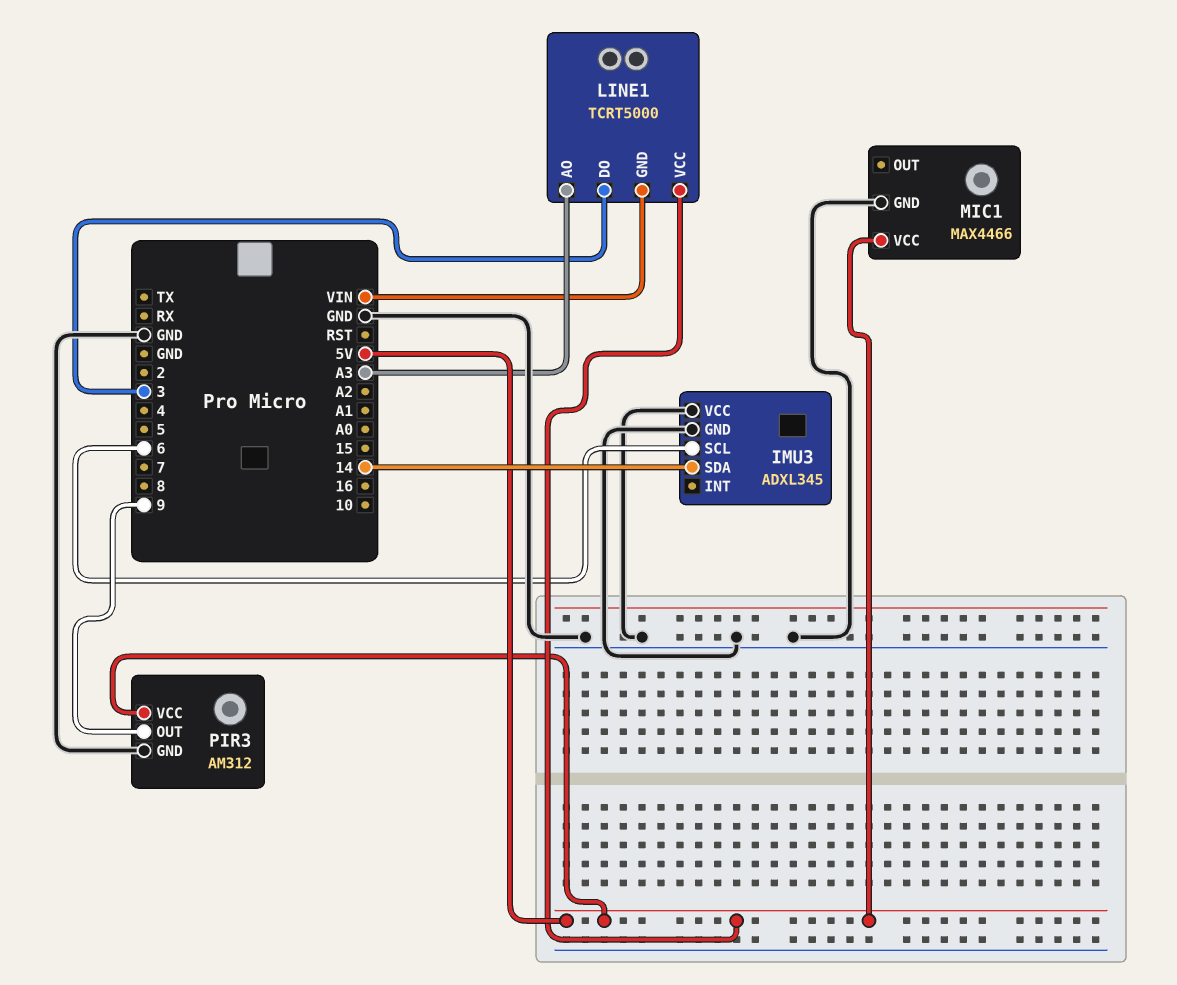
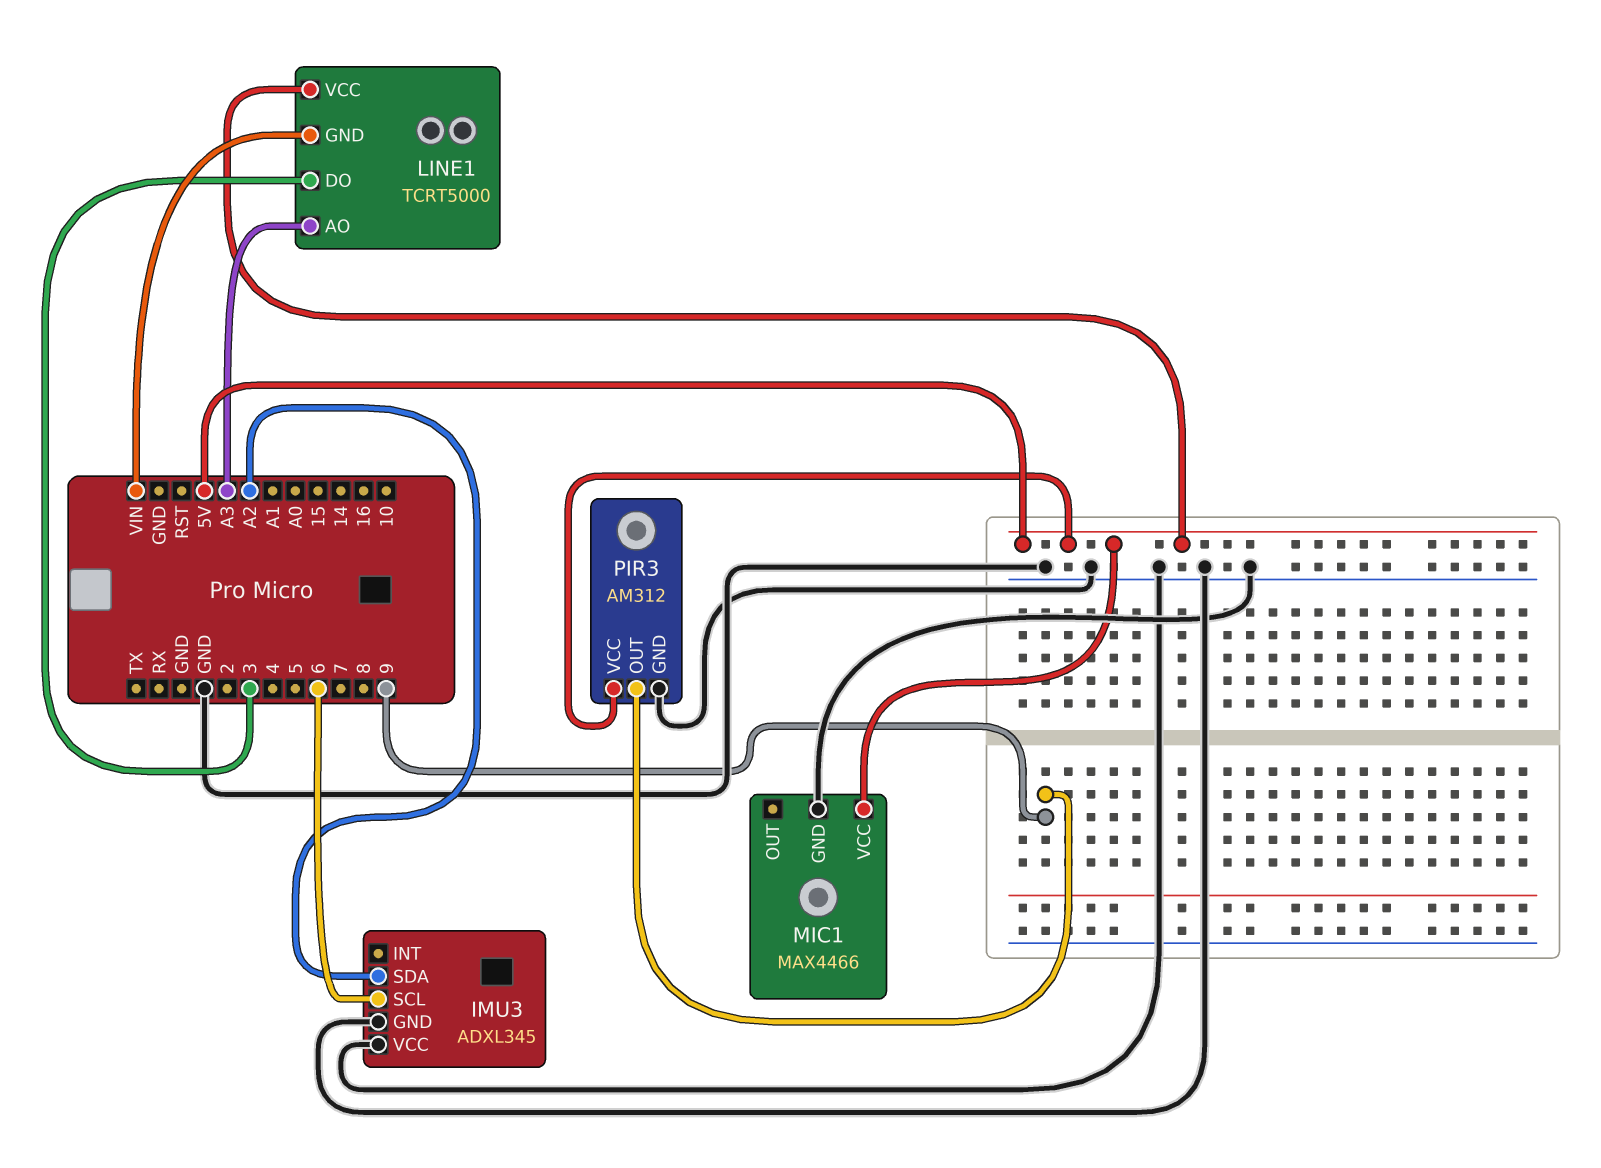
IMU3 pin SDA: 14 -> A2

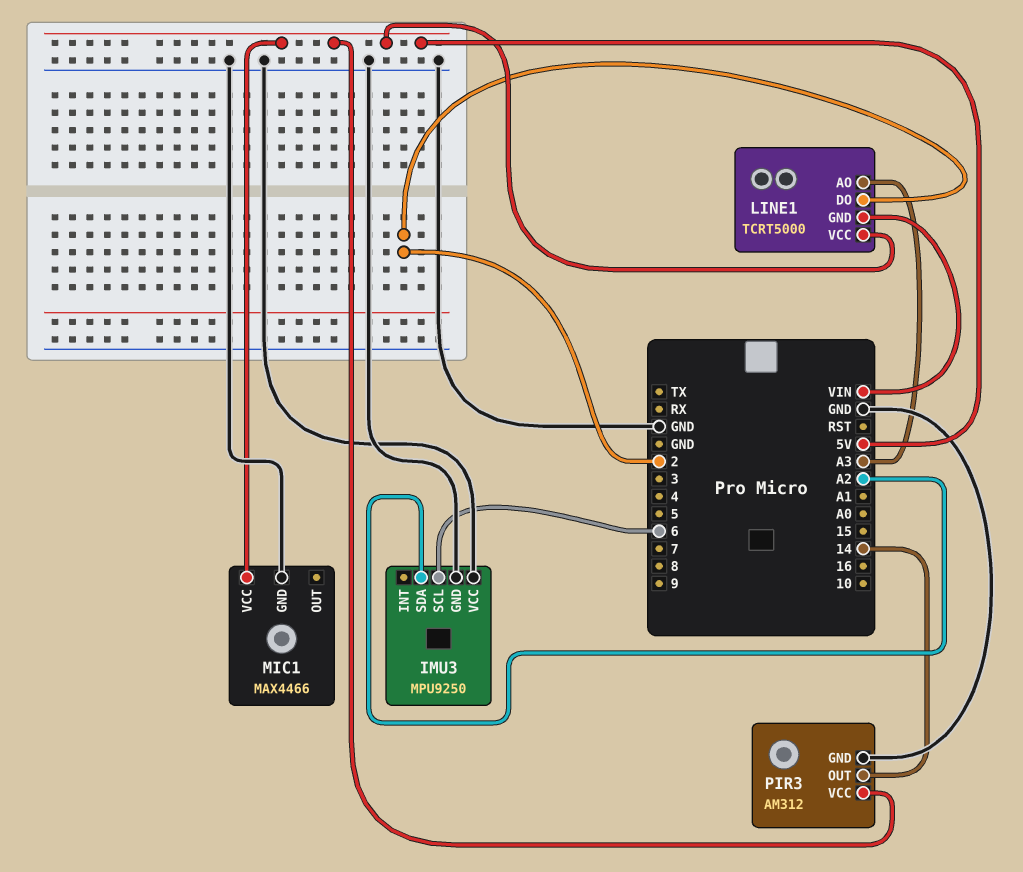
IMU3: ADXL345 -> MPU9250
LINE1 pin DO: 3 -> 2
PIR3 pin OUT: 9 -> 14

